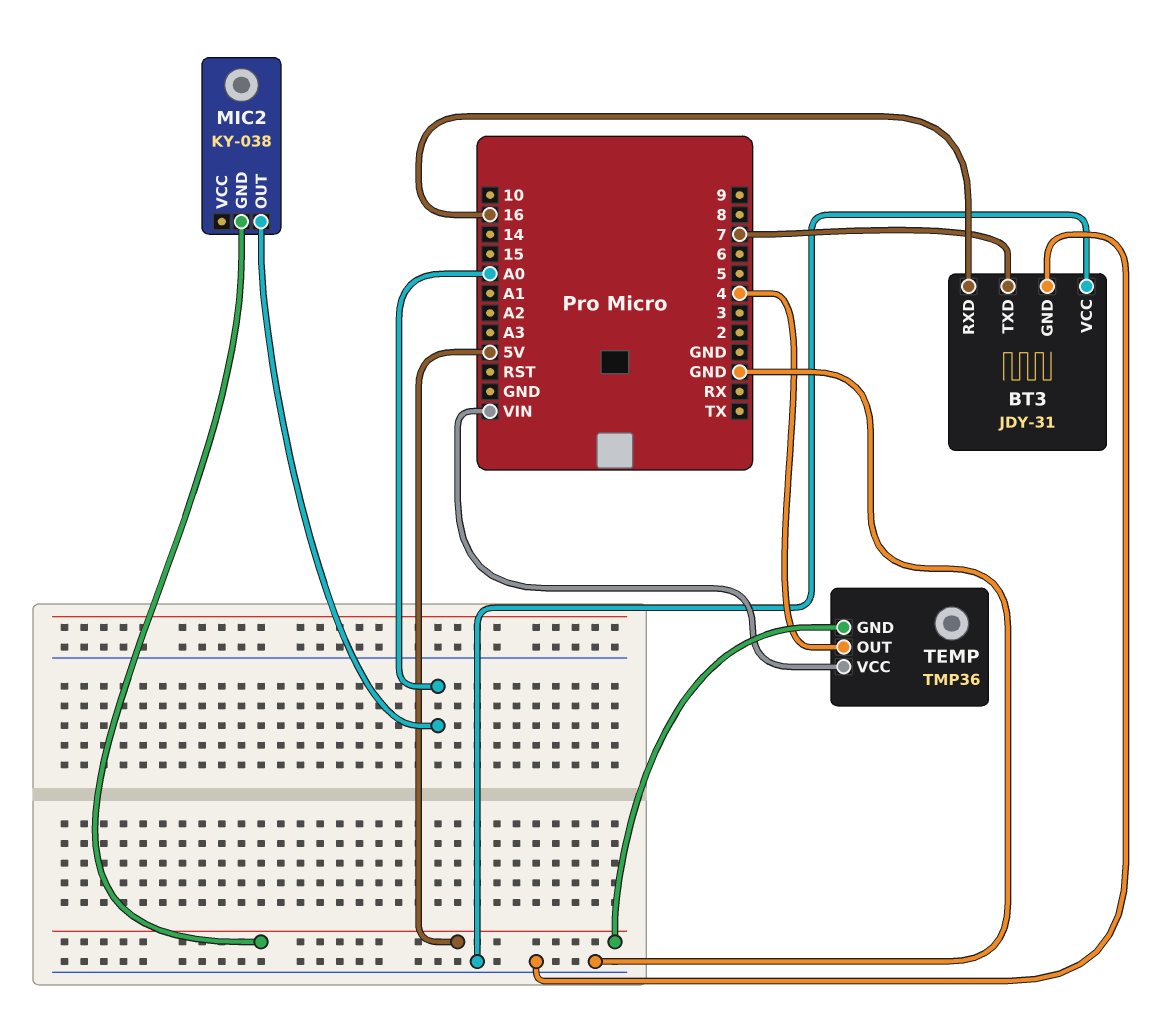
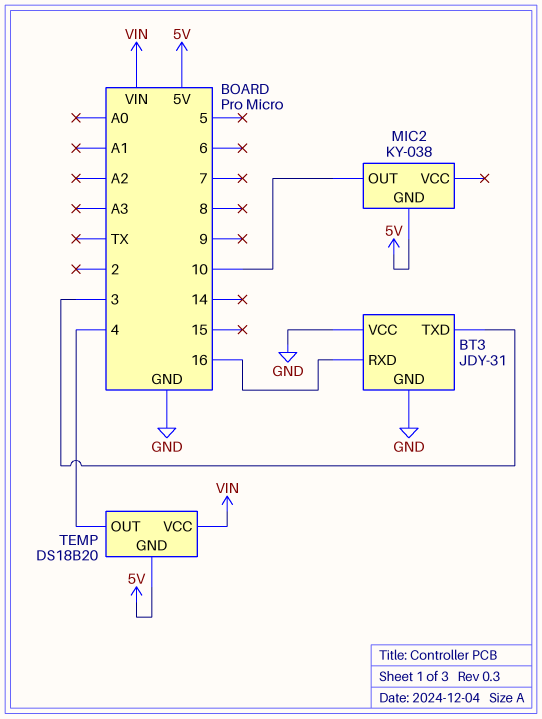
BT3 pin TXD: 7 -> 3
MIC2 pin OUT: A0 -> 10
TEMP: TMP36 -> DS18B20

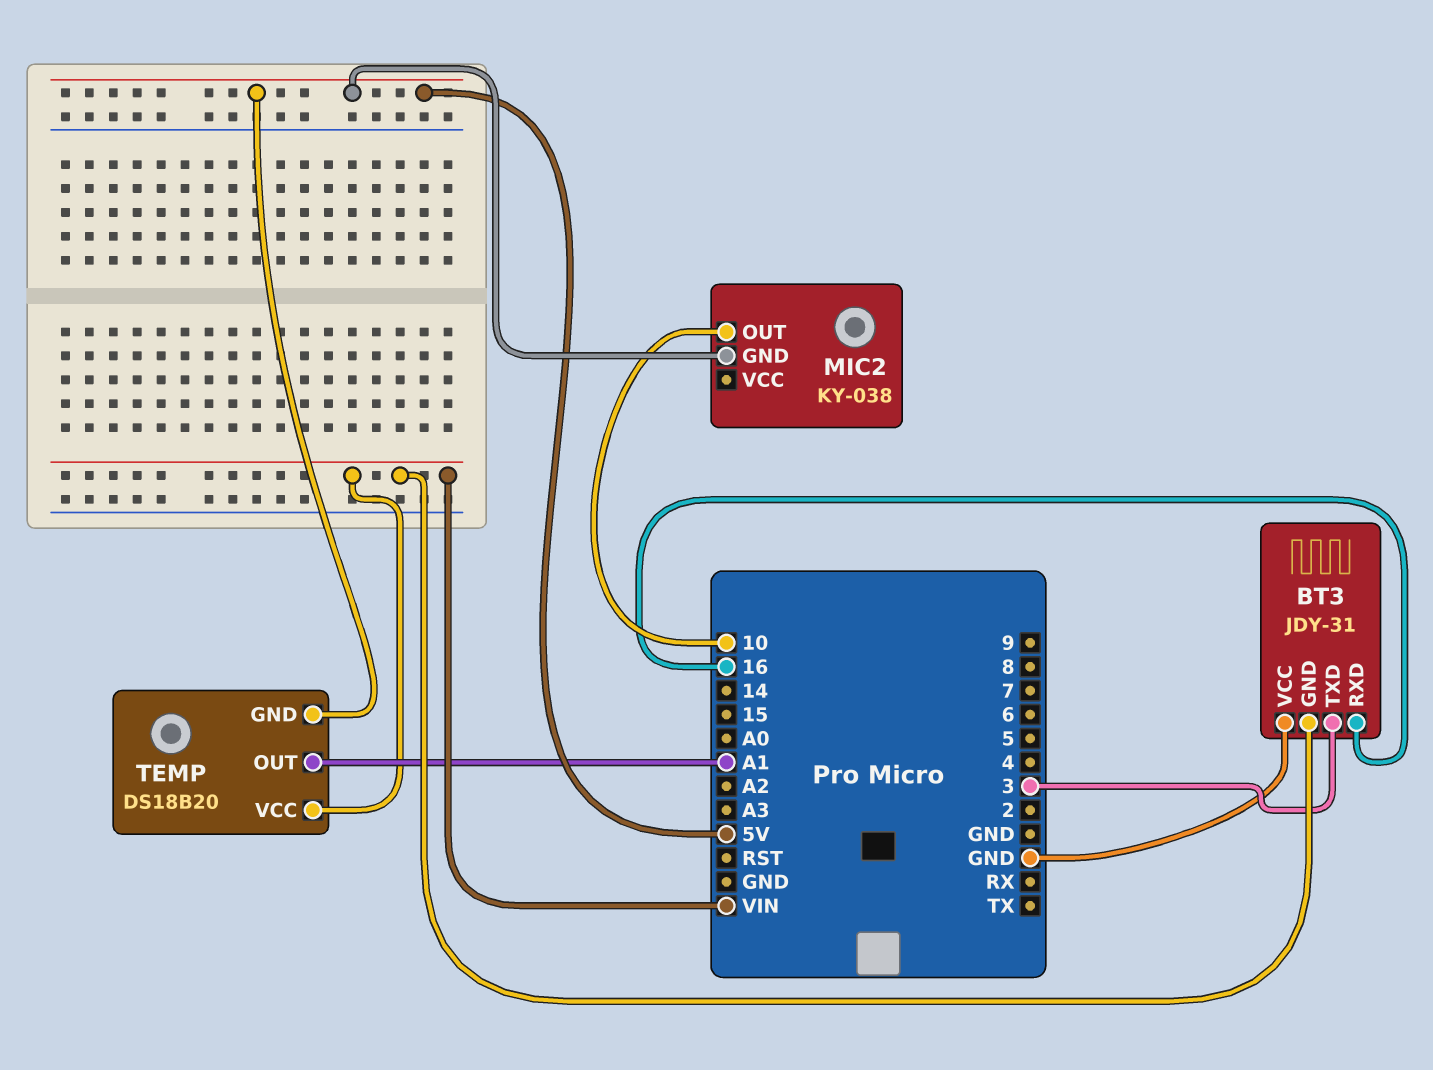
BT3 pin GND: GND -> VIN
TEMP pin OUT: 4 -> A1

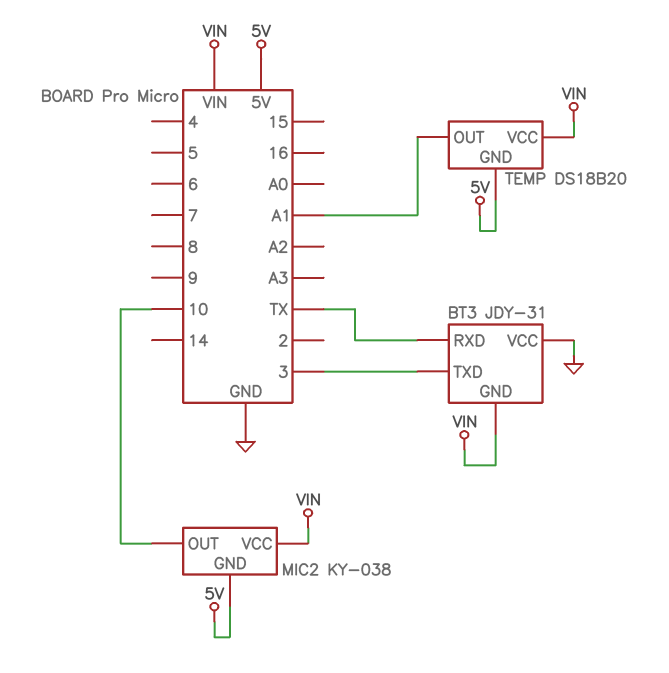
BT3 pin RXD: 16 -> TX
MIC2 pin VCC: none -> VIN

